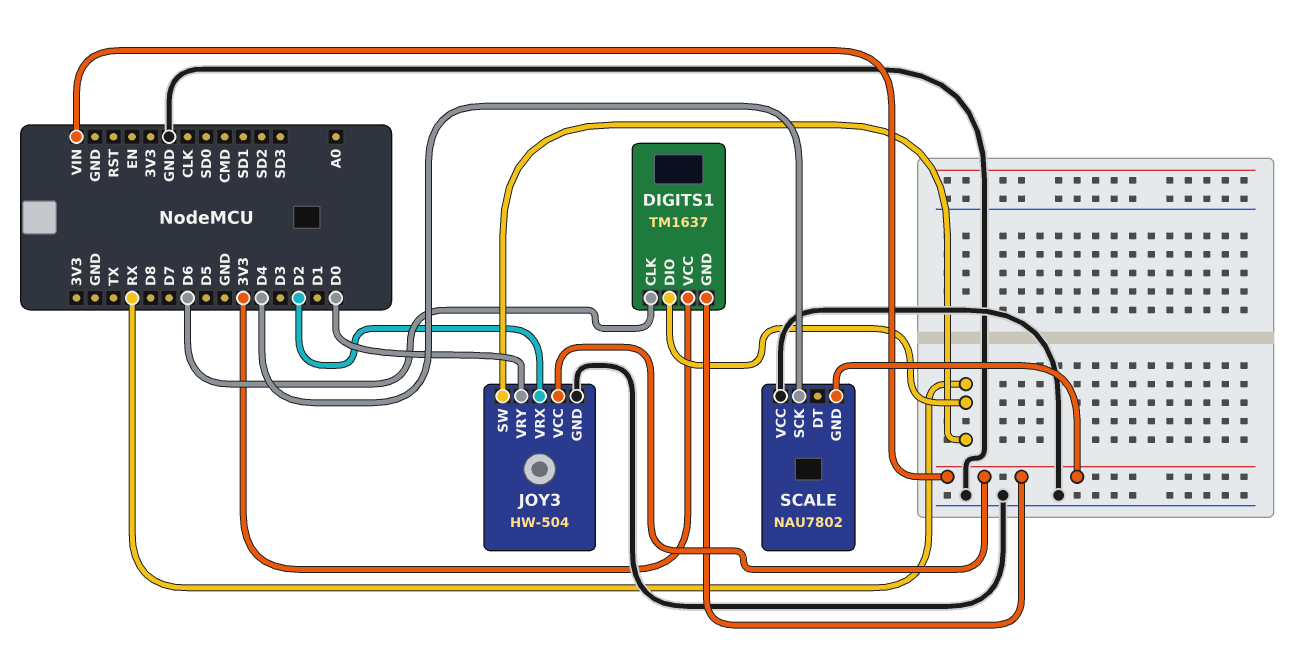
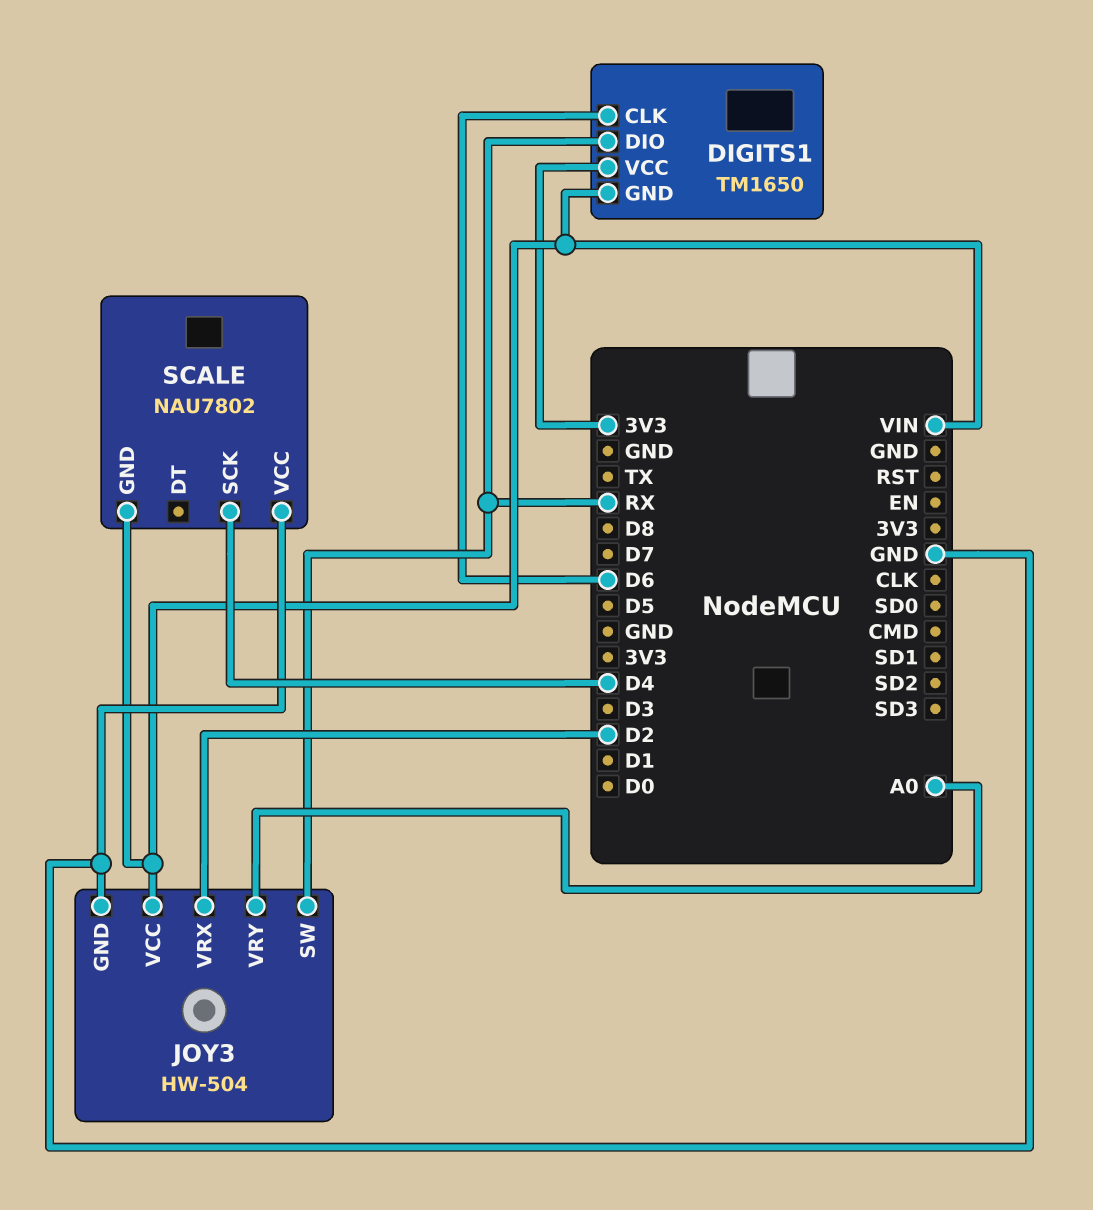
DIGITS1: TM1637 -> TM1650
JOY3 pin VRY: D0 -> A0

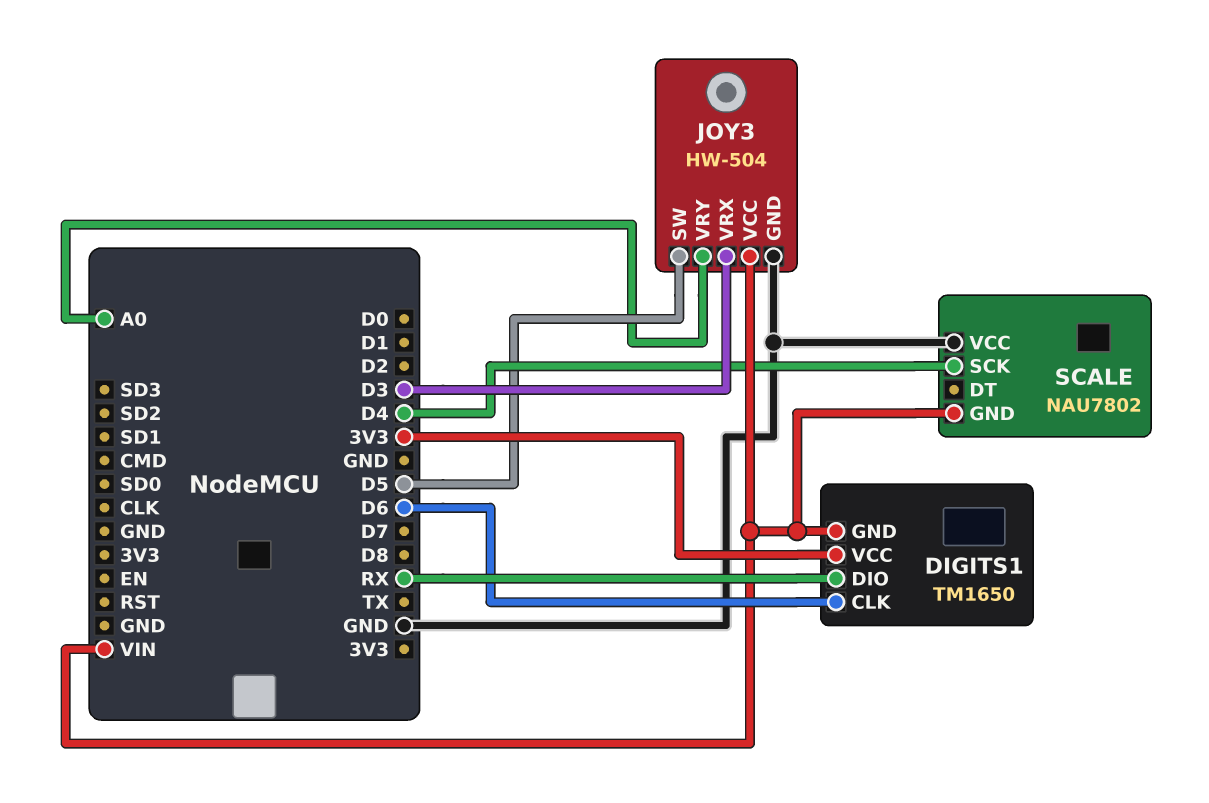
JOY3 pin SW: RX -> D5
JOY3 pin VRX: D2 -> D3

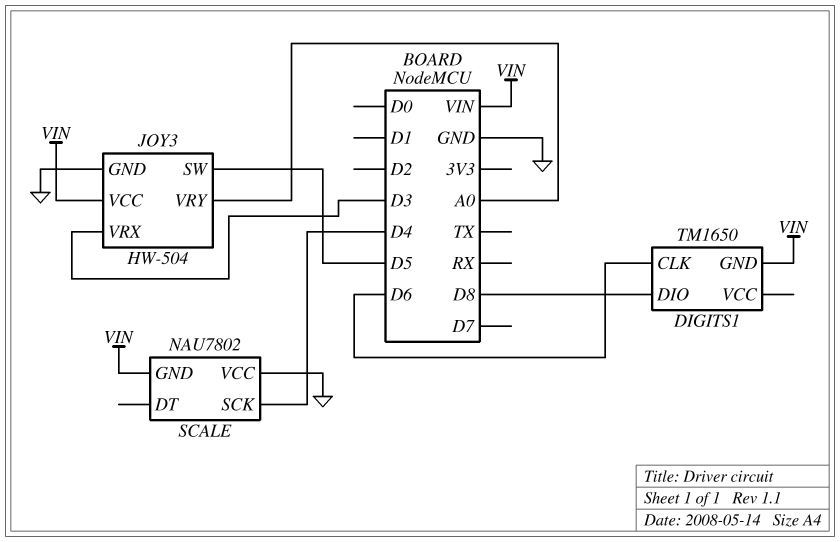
DIGITS1 pin DIO: RX -> D8
DIGITS1 pin VCC: 3V3 -> none

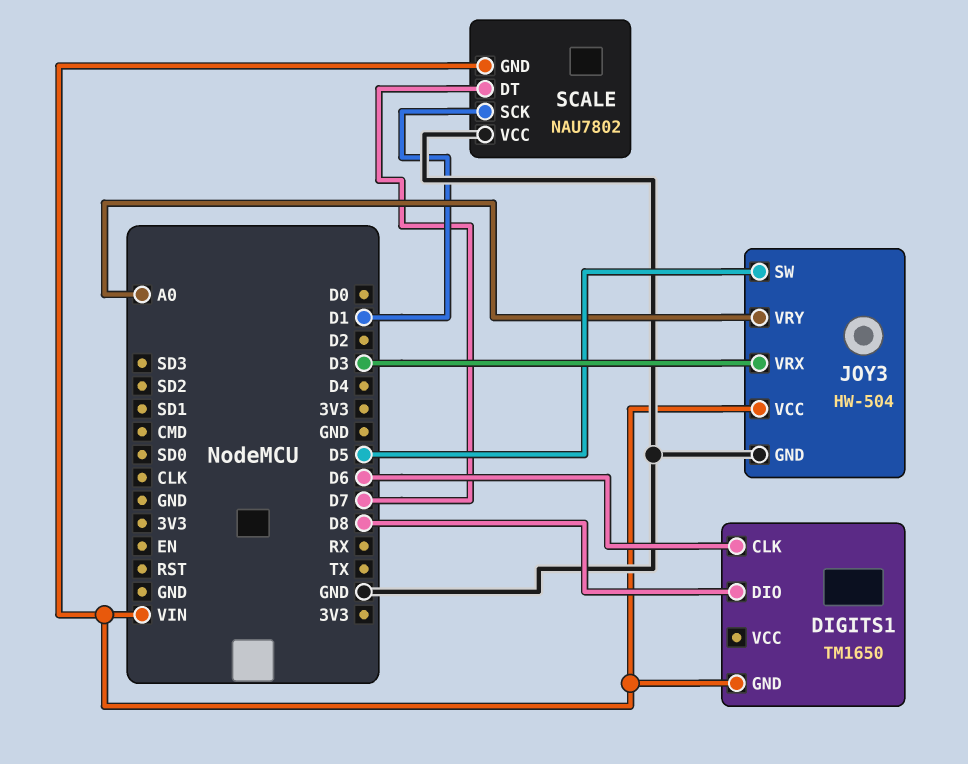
SCALE pin DT: none -> D7
SCALE pin SCK: D4 -> D1

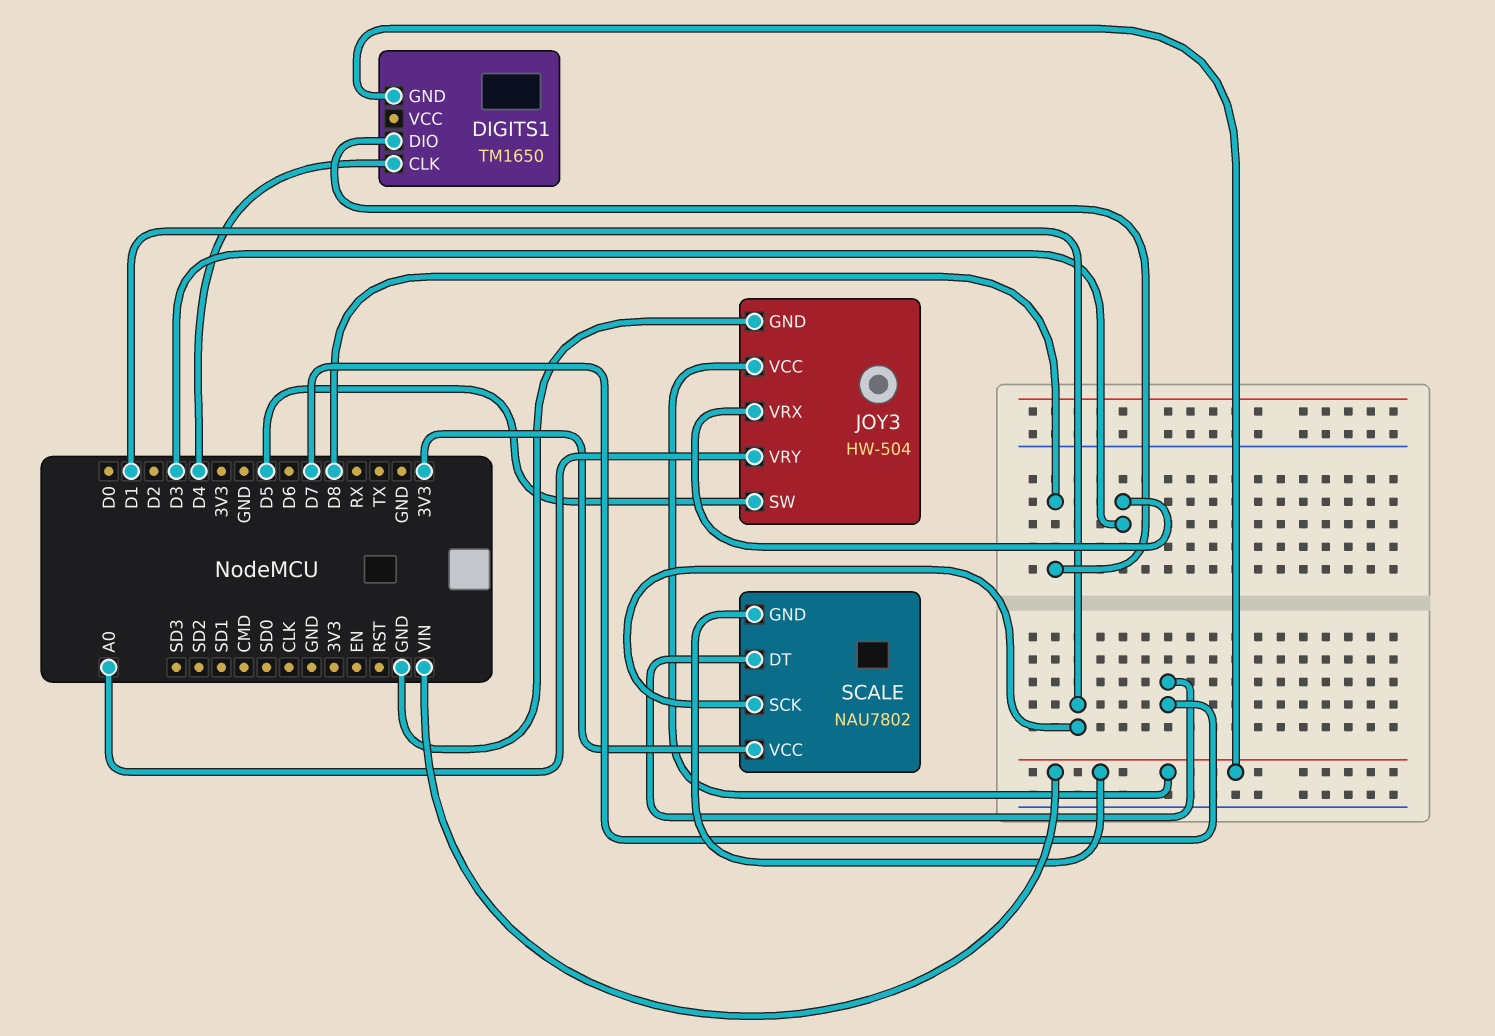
DIGITS1 pin CLK: D6 -> D4
SCALE pin VCC: GND -> 3V3

